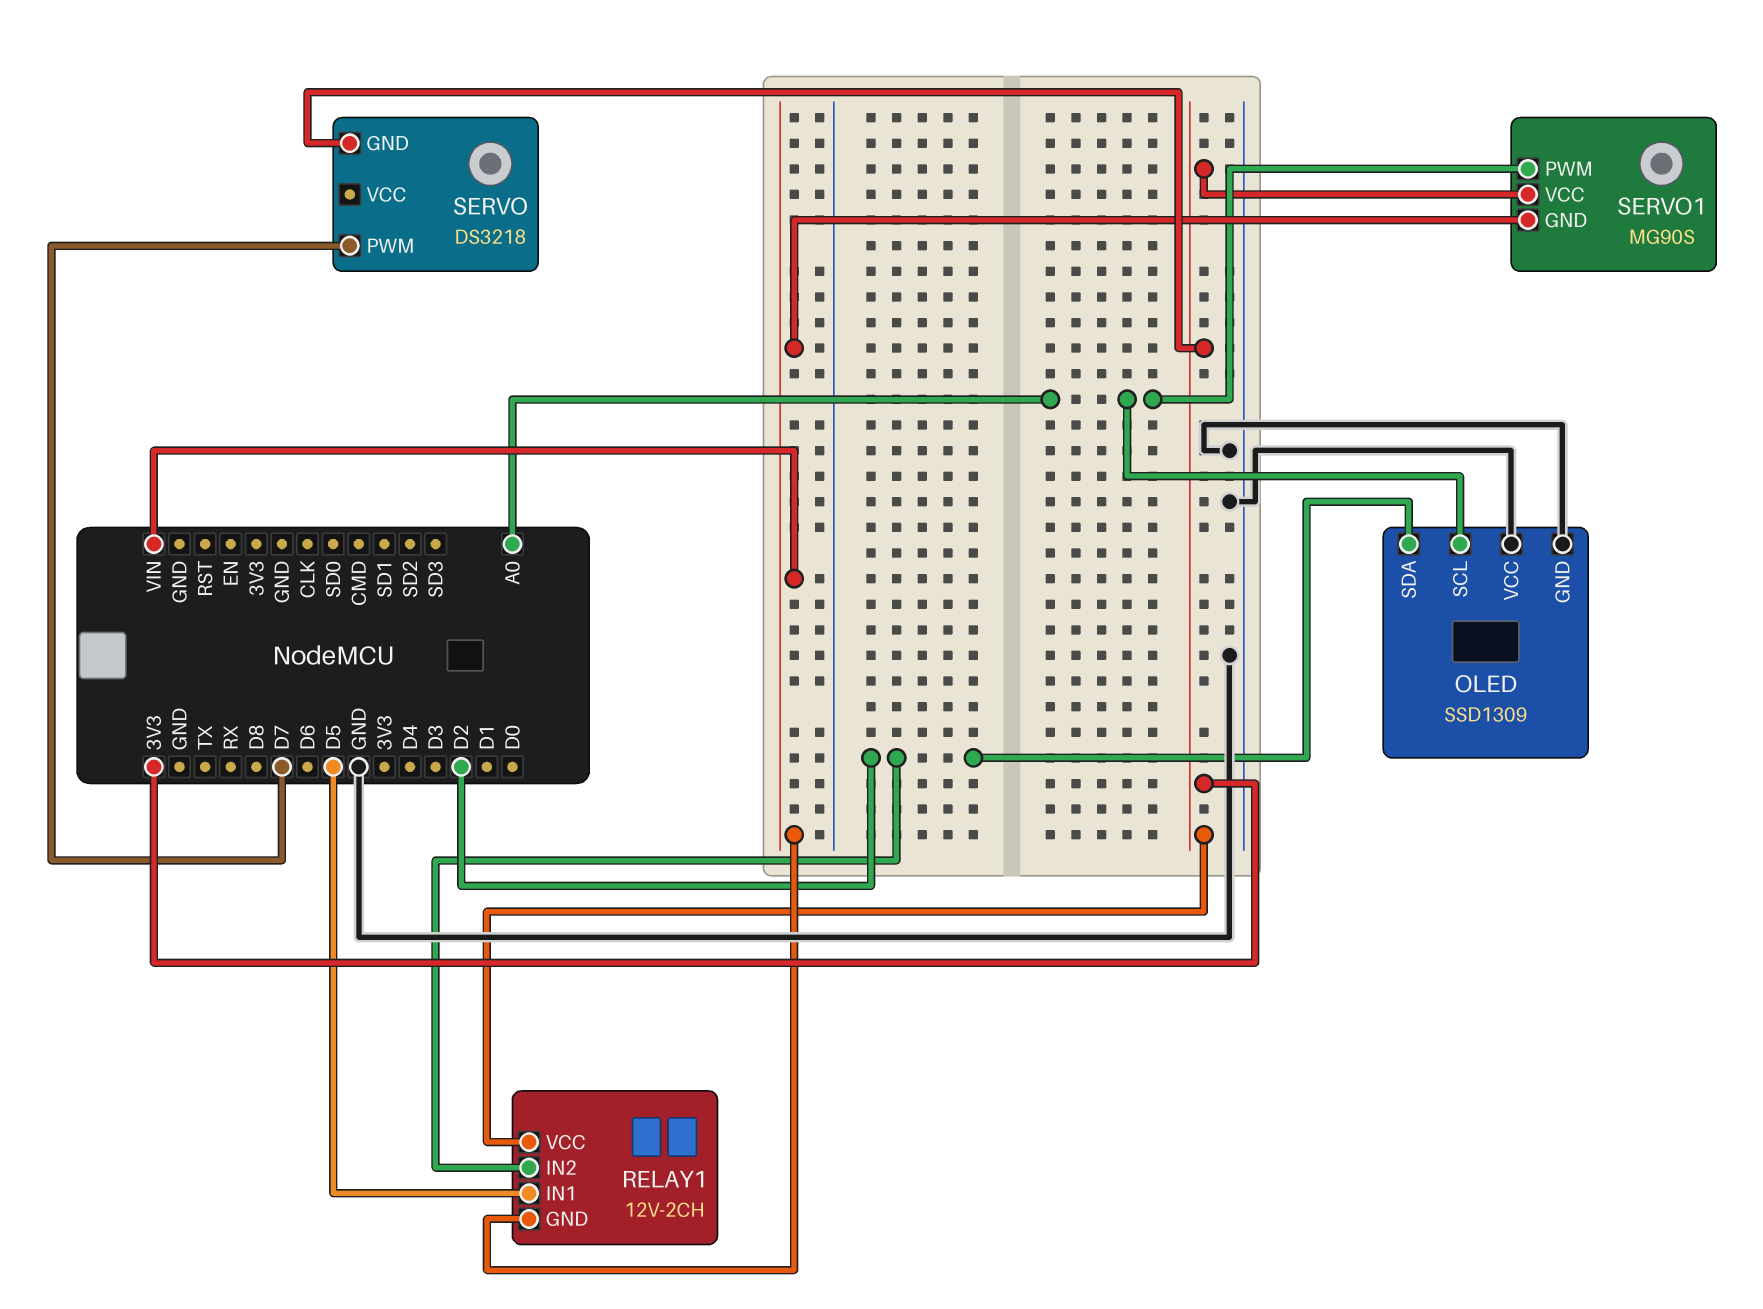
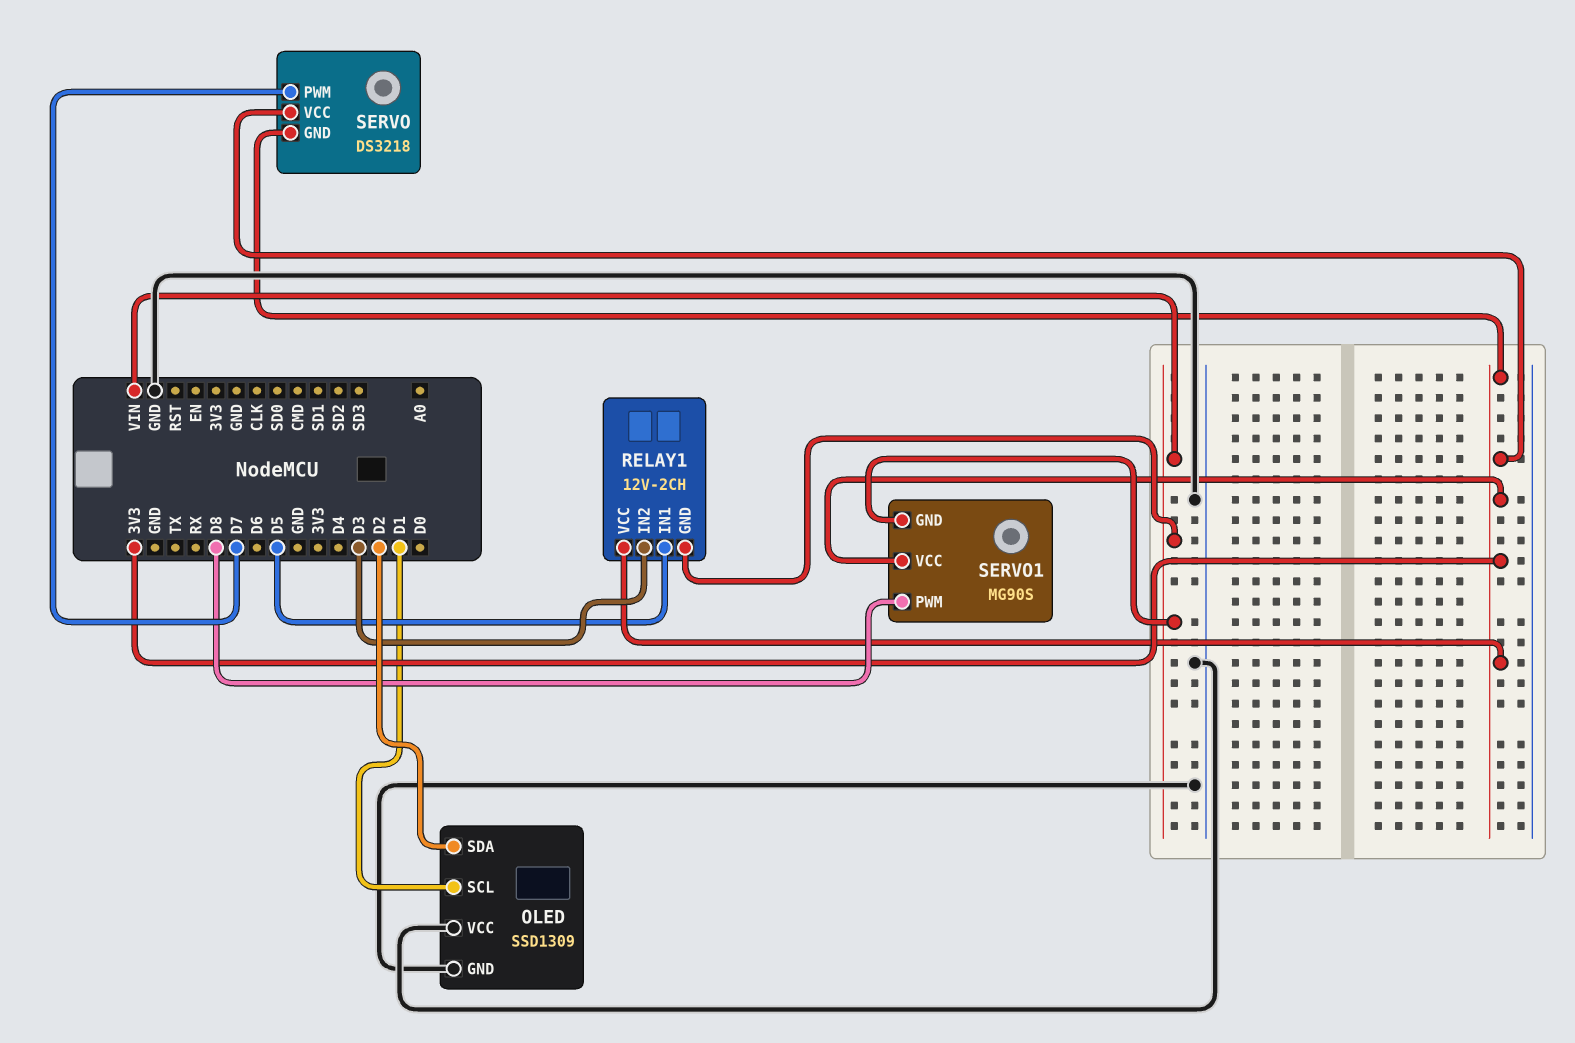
OLED pin SCL: A0 -> D1
RELAY1 pin IN2: D2 -> D3
SERVO pin VCC: none -> 3V3
SERVO1 pin PWM: A0 -> D8

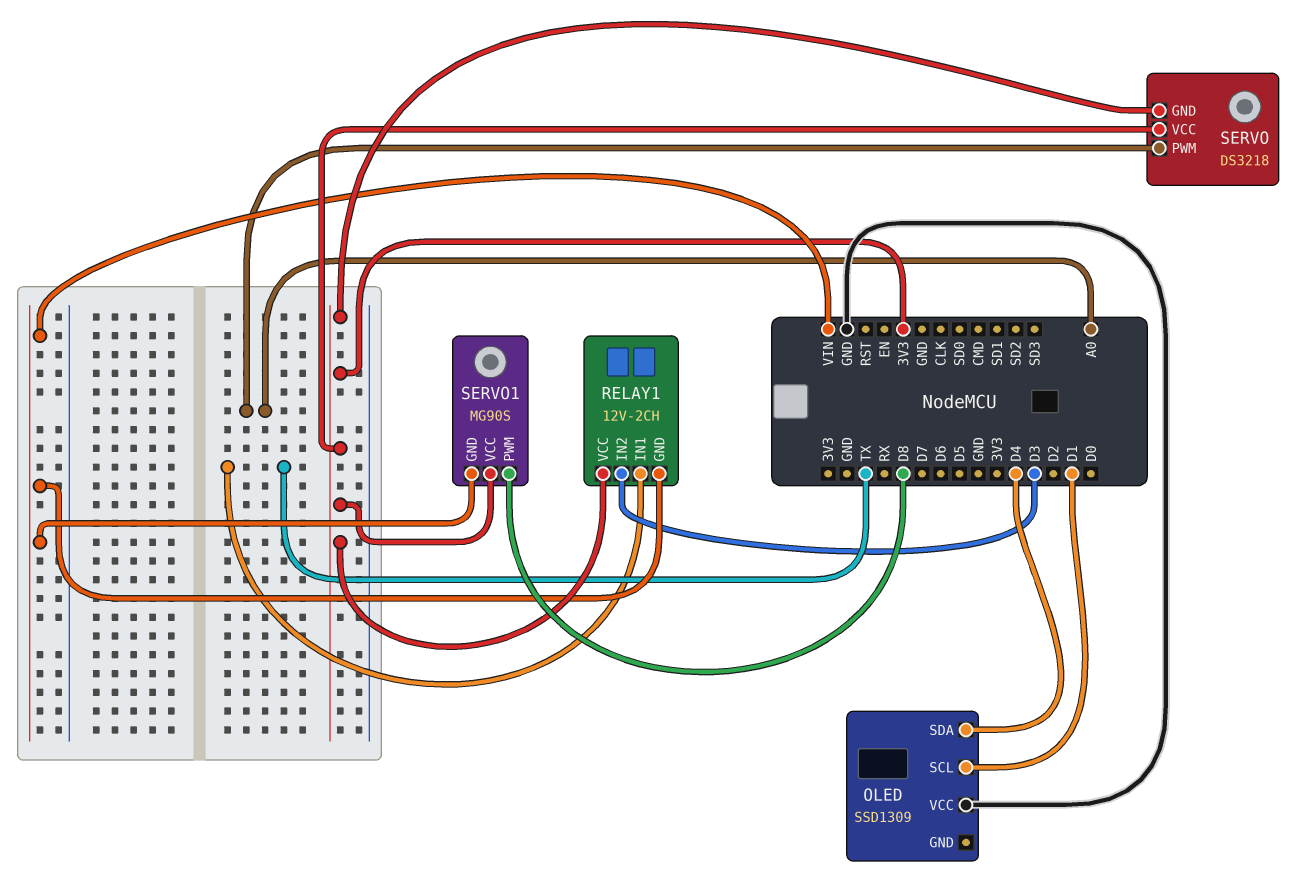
OLED pin GND: GND -> none
OLED pin SDA: D2 -> D4
RELAY1 pin IN1: D5 -> TX
SERVO pin PWM: D7 -> A0

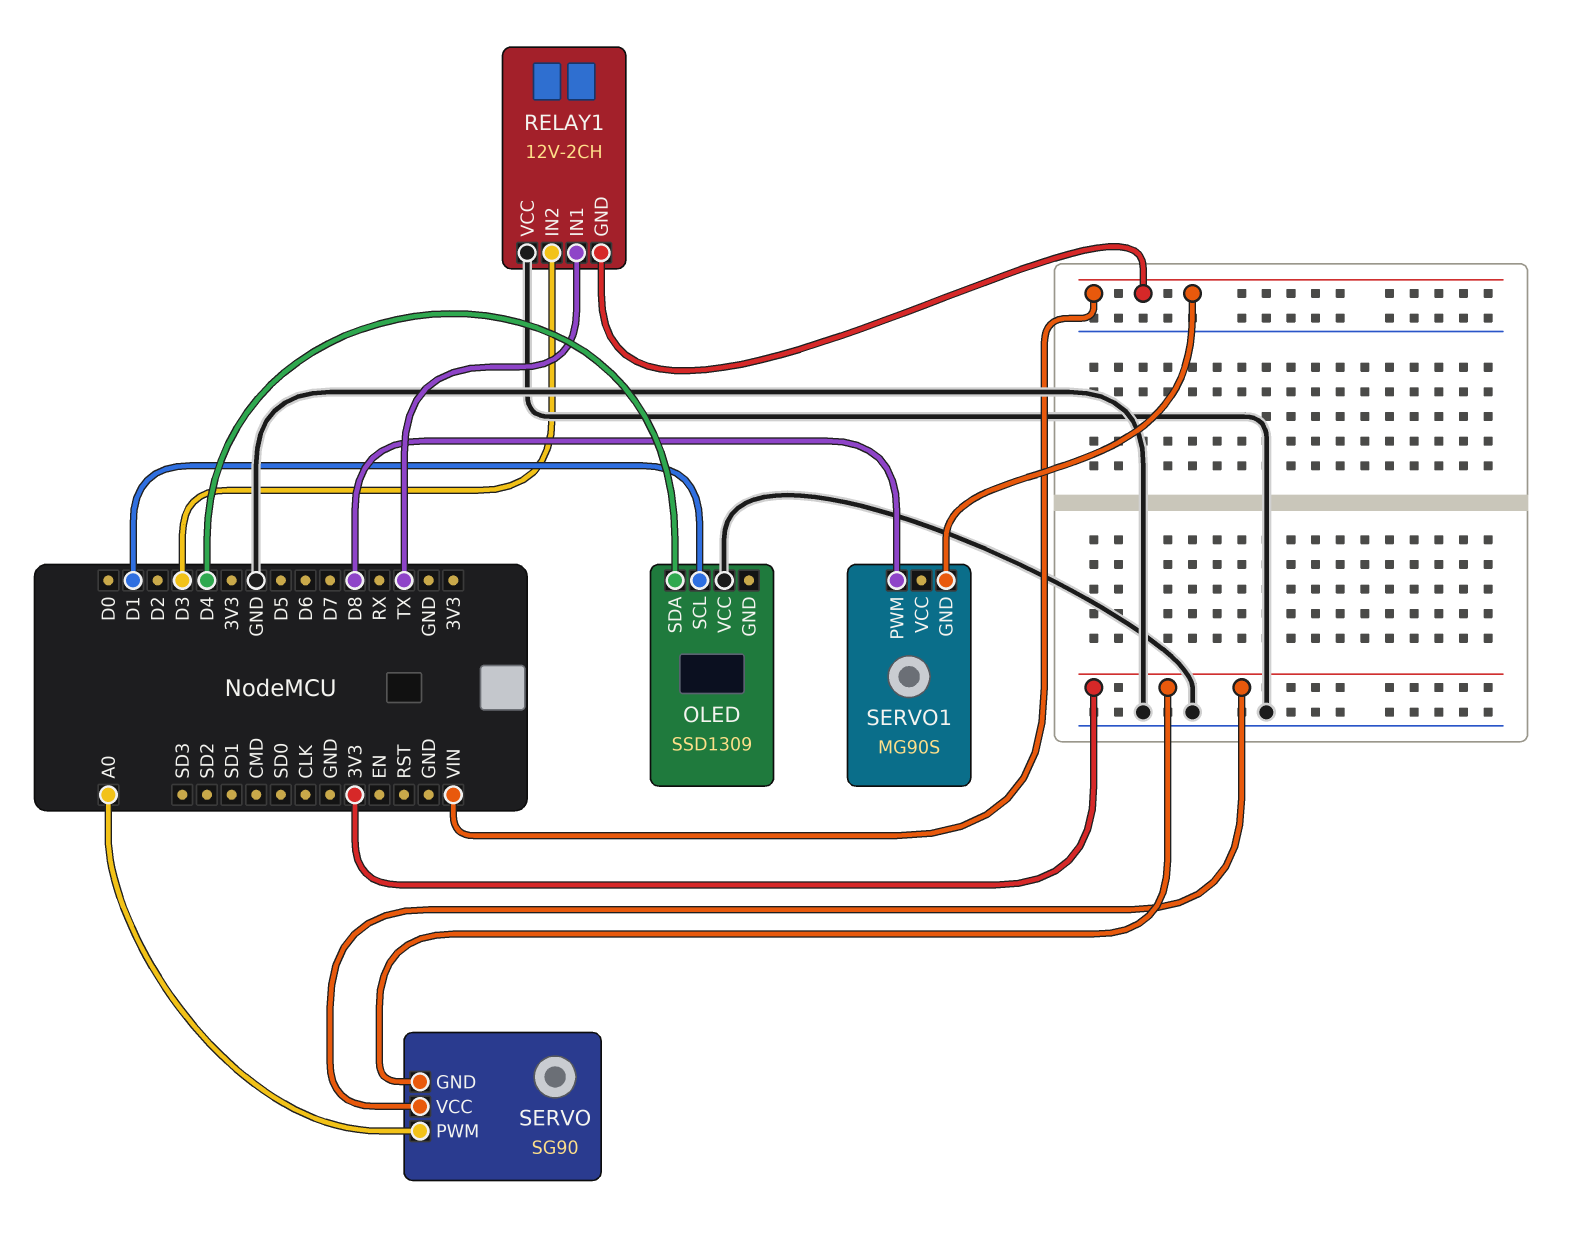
RELAY1 pin VCC: 3V3 -> GND
SERVO: DS3218 -> SG90
SERVO1 pin VCC: 3V3 -> none

